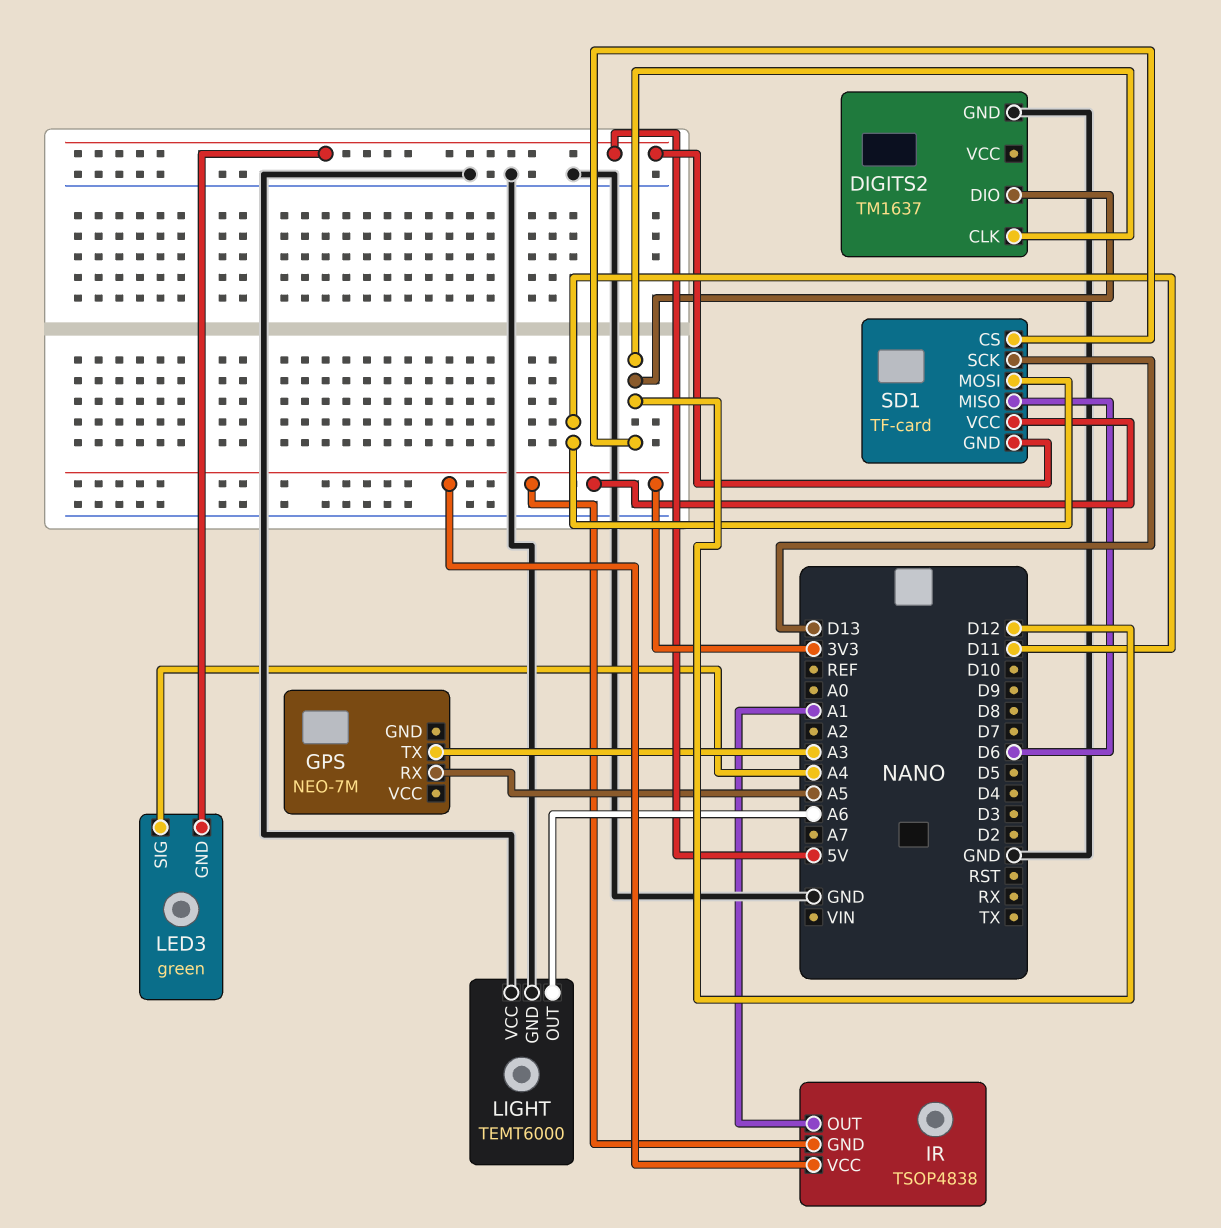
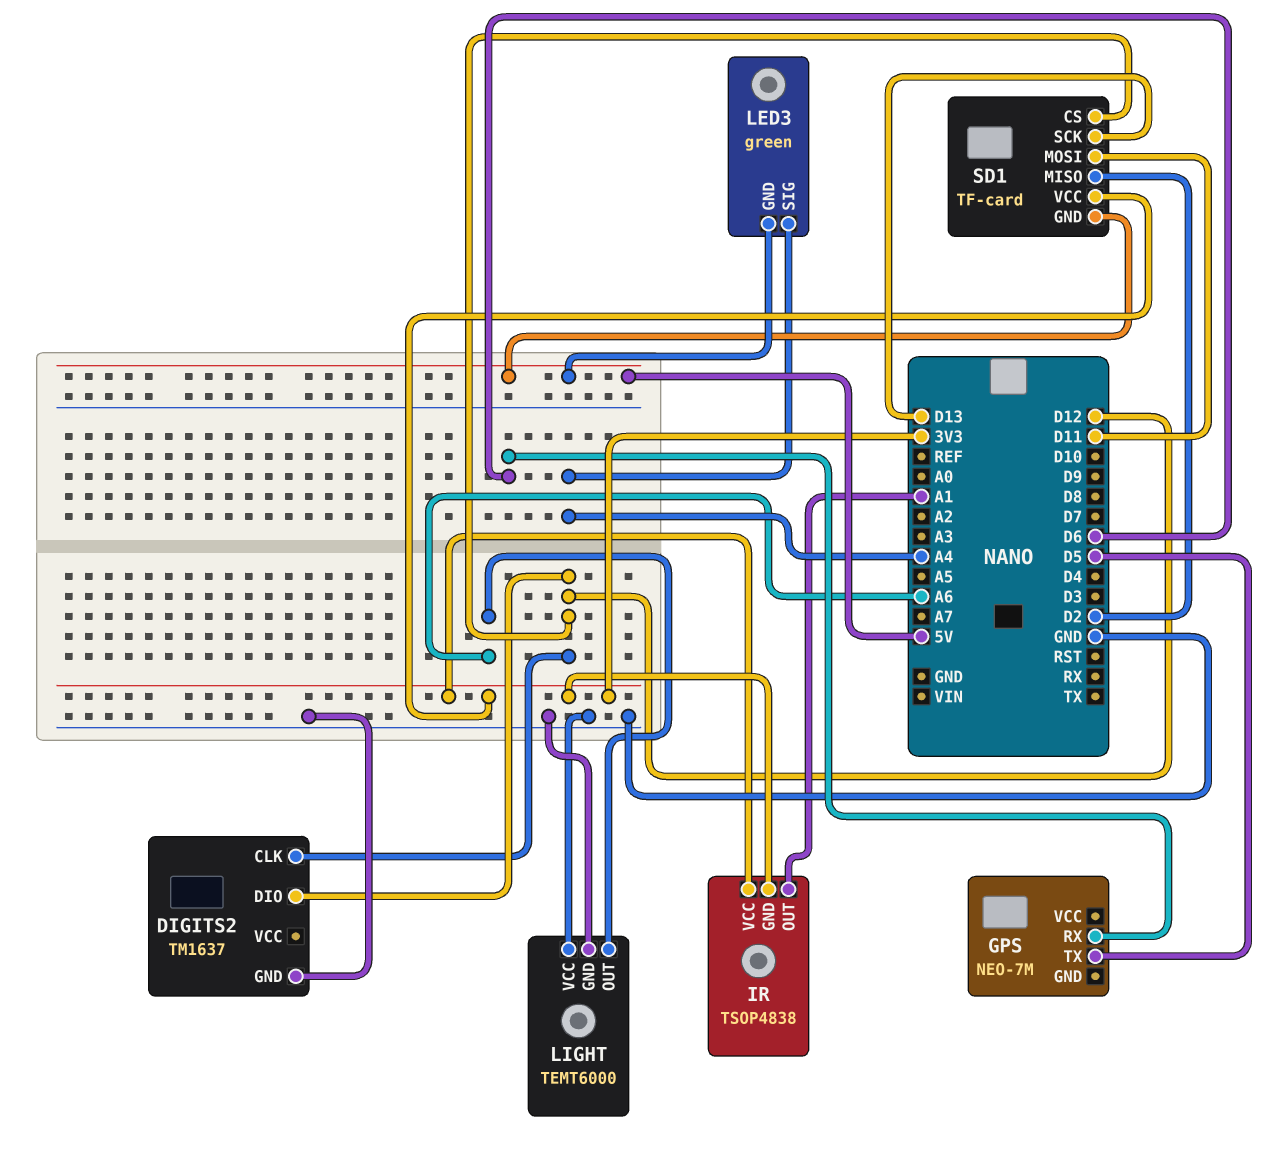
GPS pin RX: A5 -> D6
GPS pin TX: A3 -> D5
SD1 pin MISO: D6 -> D2

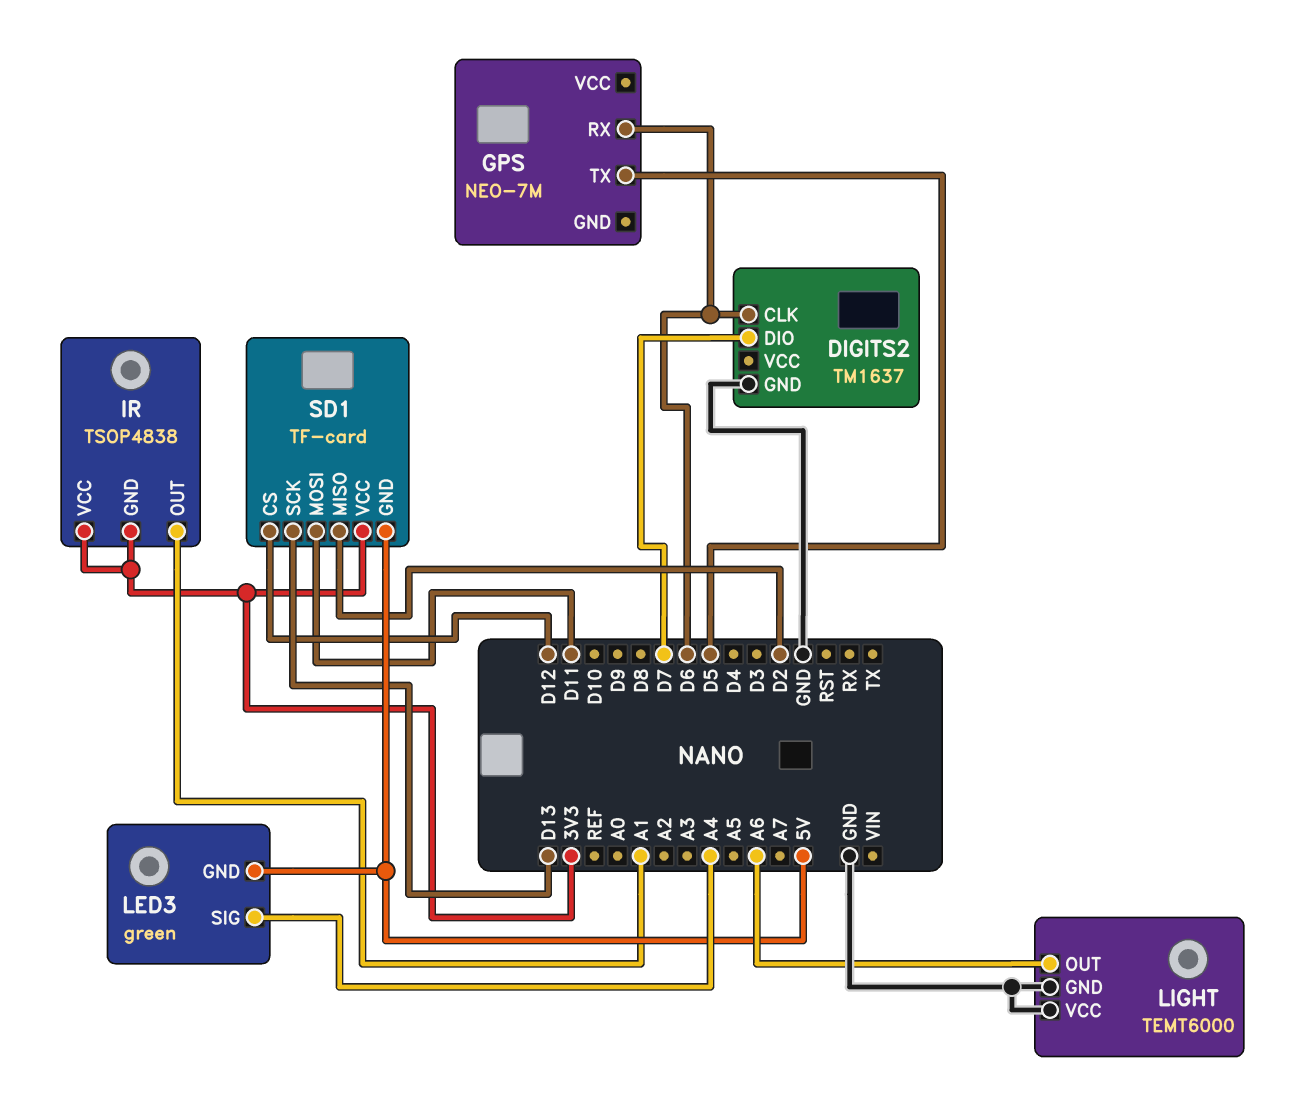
DIGITS2 pin CLK: D12 -> D6
DIGITS2 pin DIO: D12 -> D7

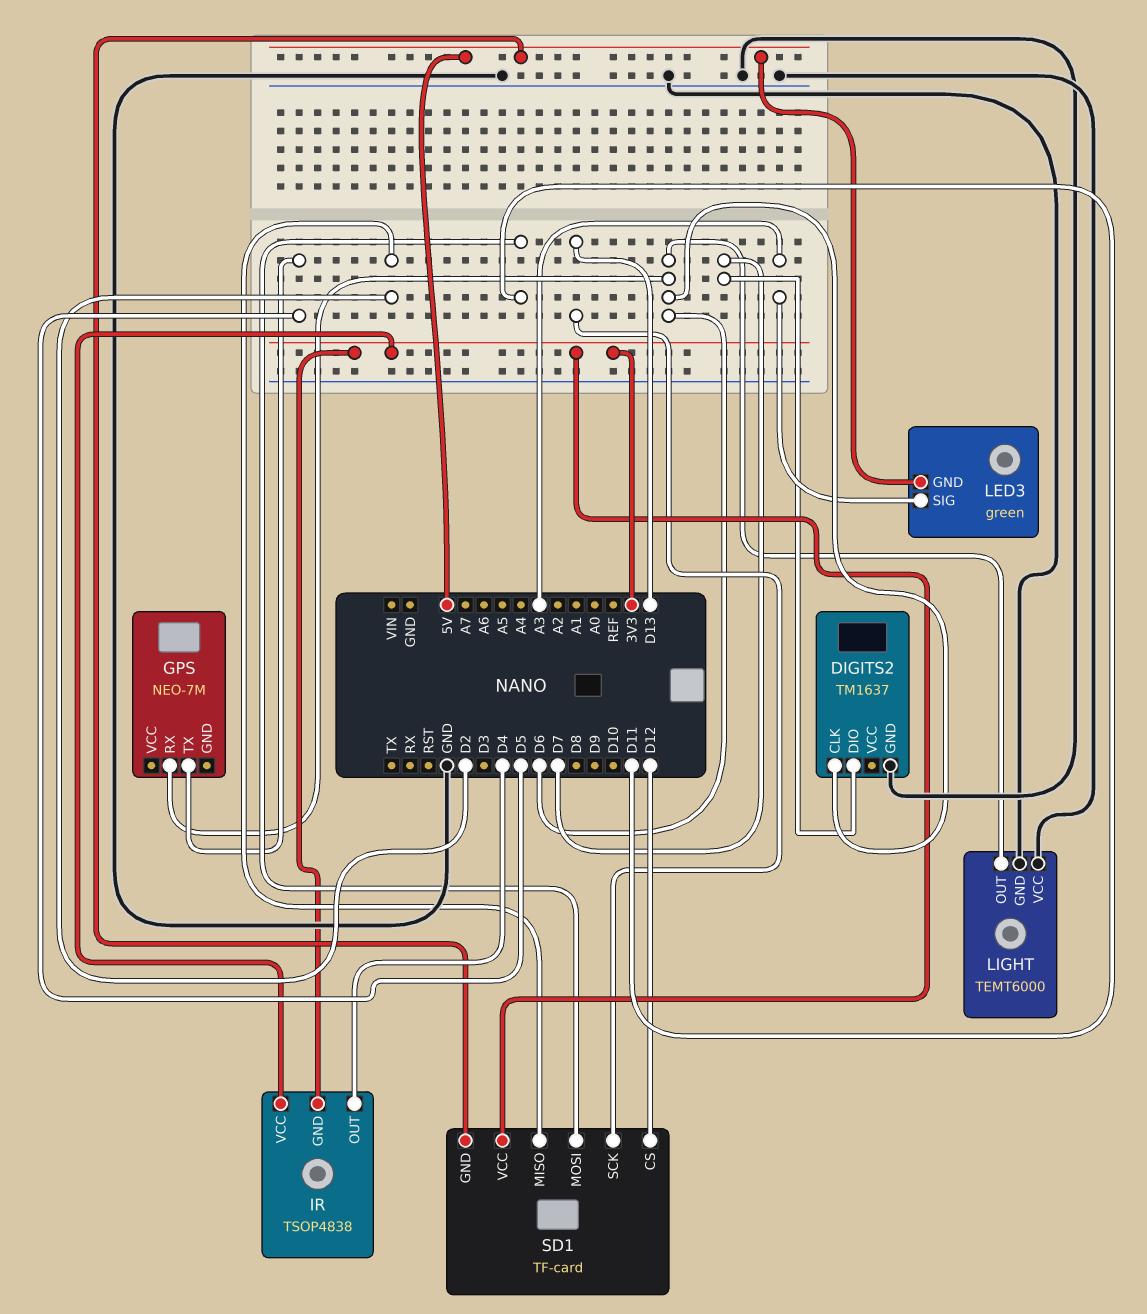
IR pin OUT: A1 -> D4
LED3 pin SIG: A4 -> A3
LIGHT pin OUT: A6 -> D6

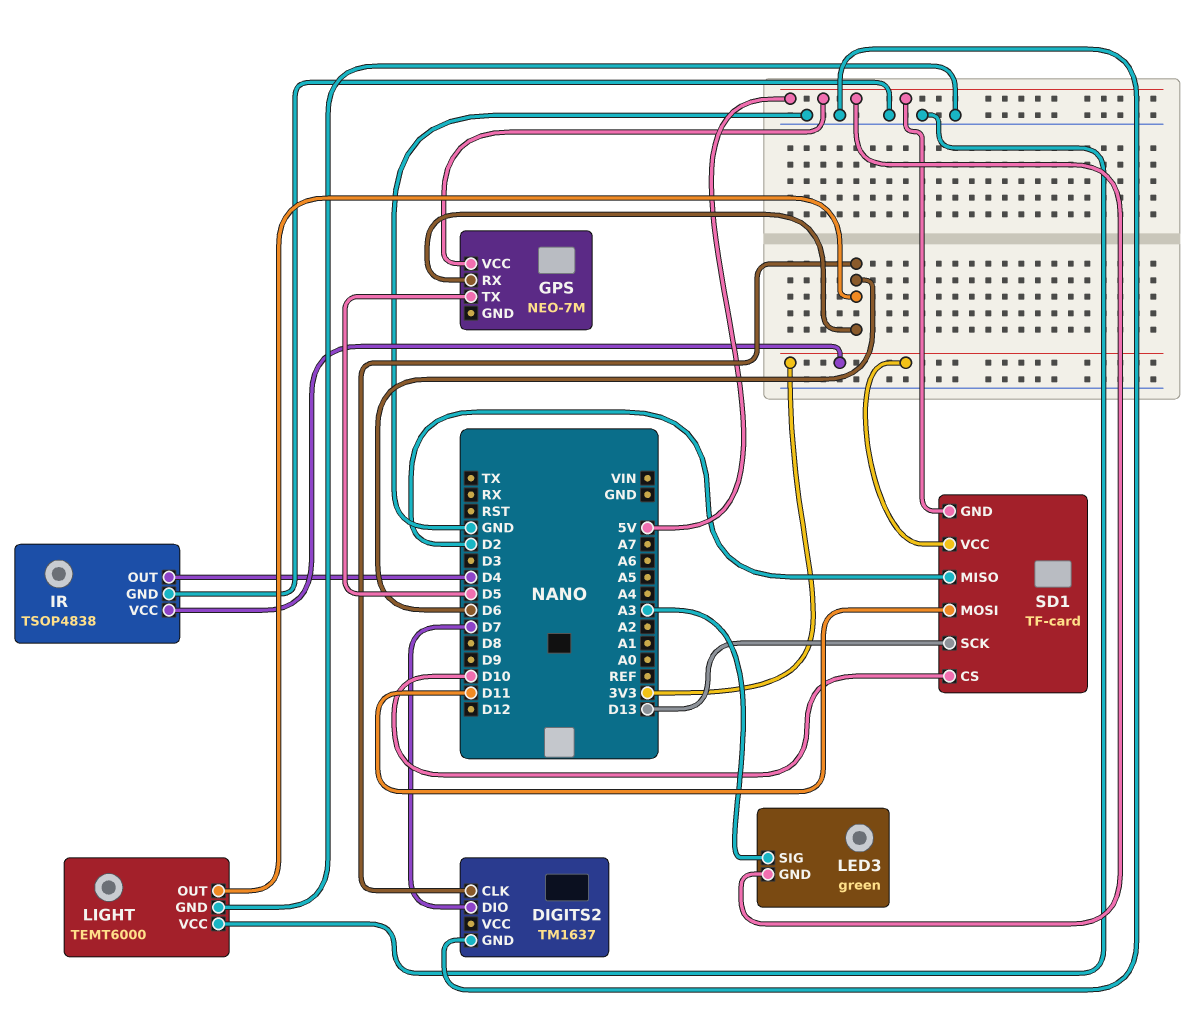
GPS pin VCC: none -> 5V
IR pin GND: 3V3 -> GND
SD1 pin CS: D12 -> D10

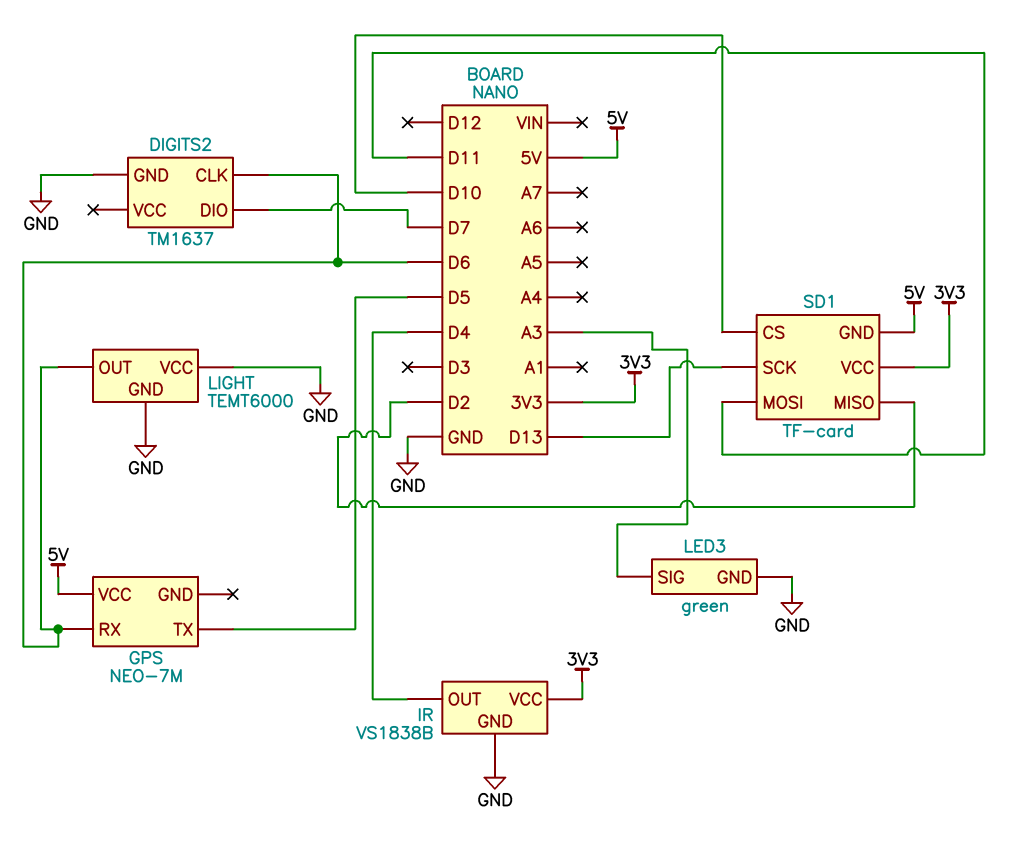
IR: TSOP4838 -> VS1838B
LED3 pin GND: 5V -> GND

